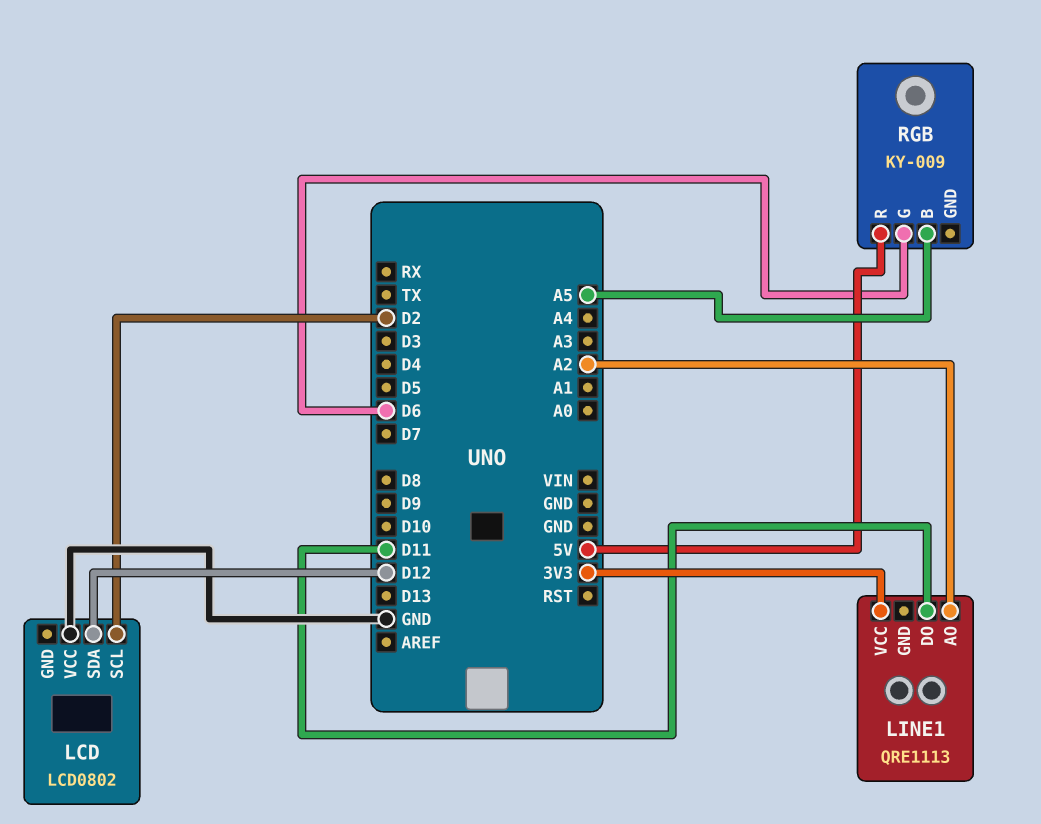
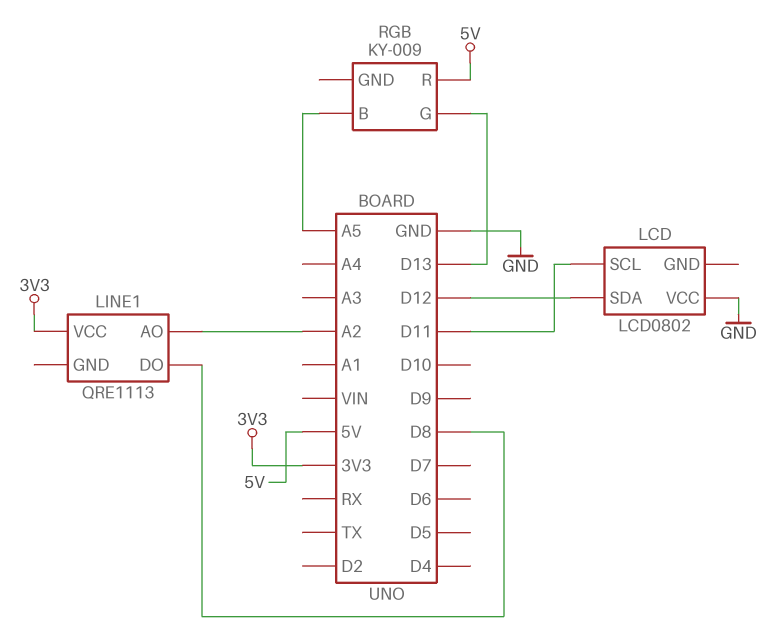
LCD pin SCL: D2 -> D11
LINE1 pin DO: D11 -> D8
RGB pin G: D6 -> D13

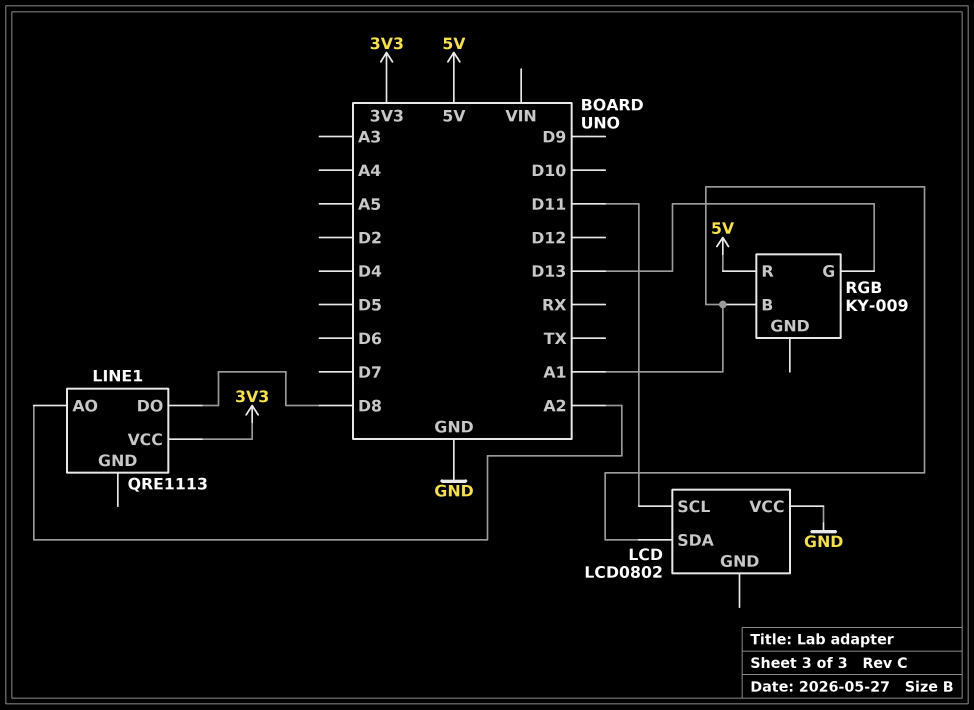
LCD pin SDA: D12 -> A1
RGB pin B: A5 -> A1

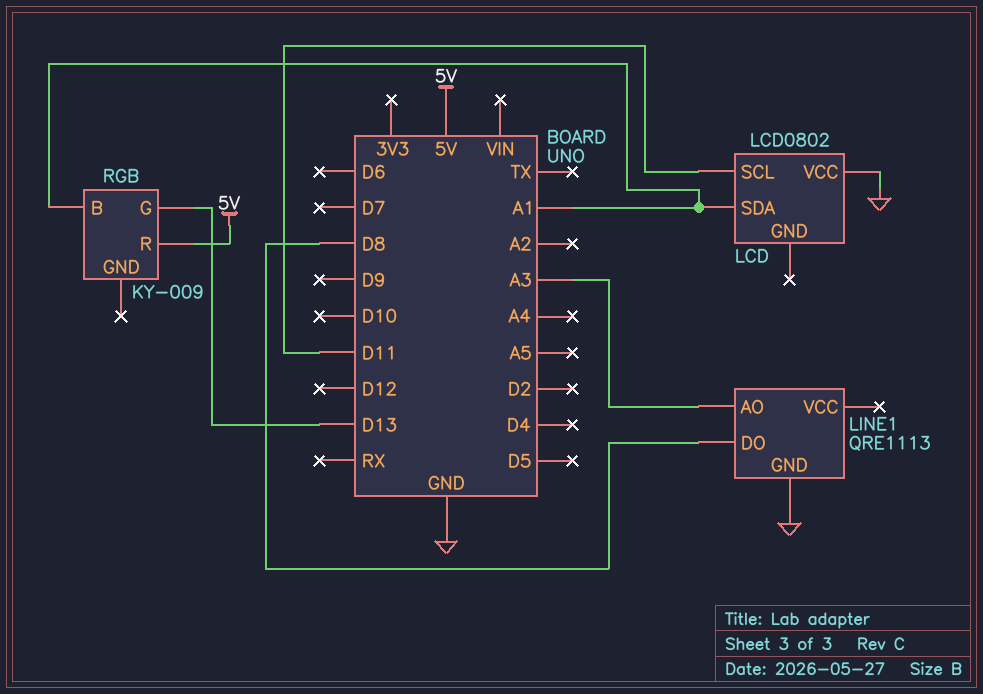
LINE1 pin AO: A2 -> A3
LINE1 pin GND: none -> GND
LINE1 pin VCC: 3V3 -> none

